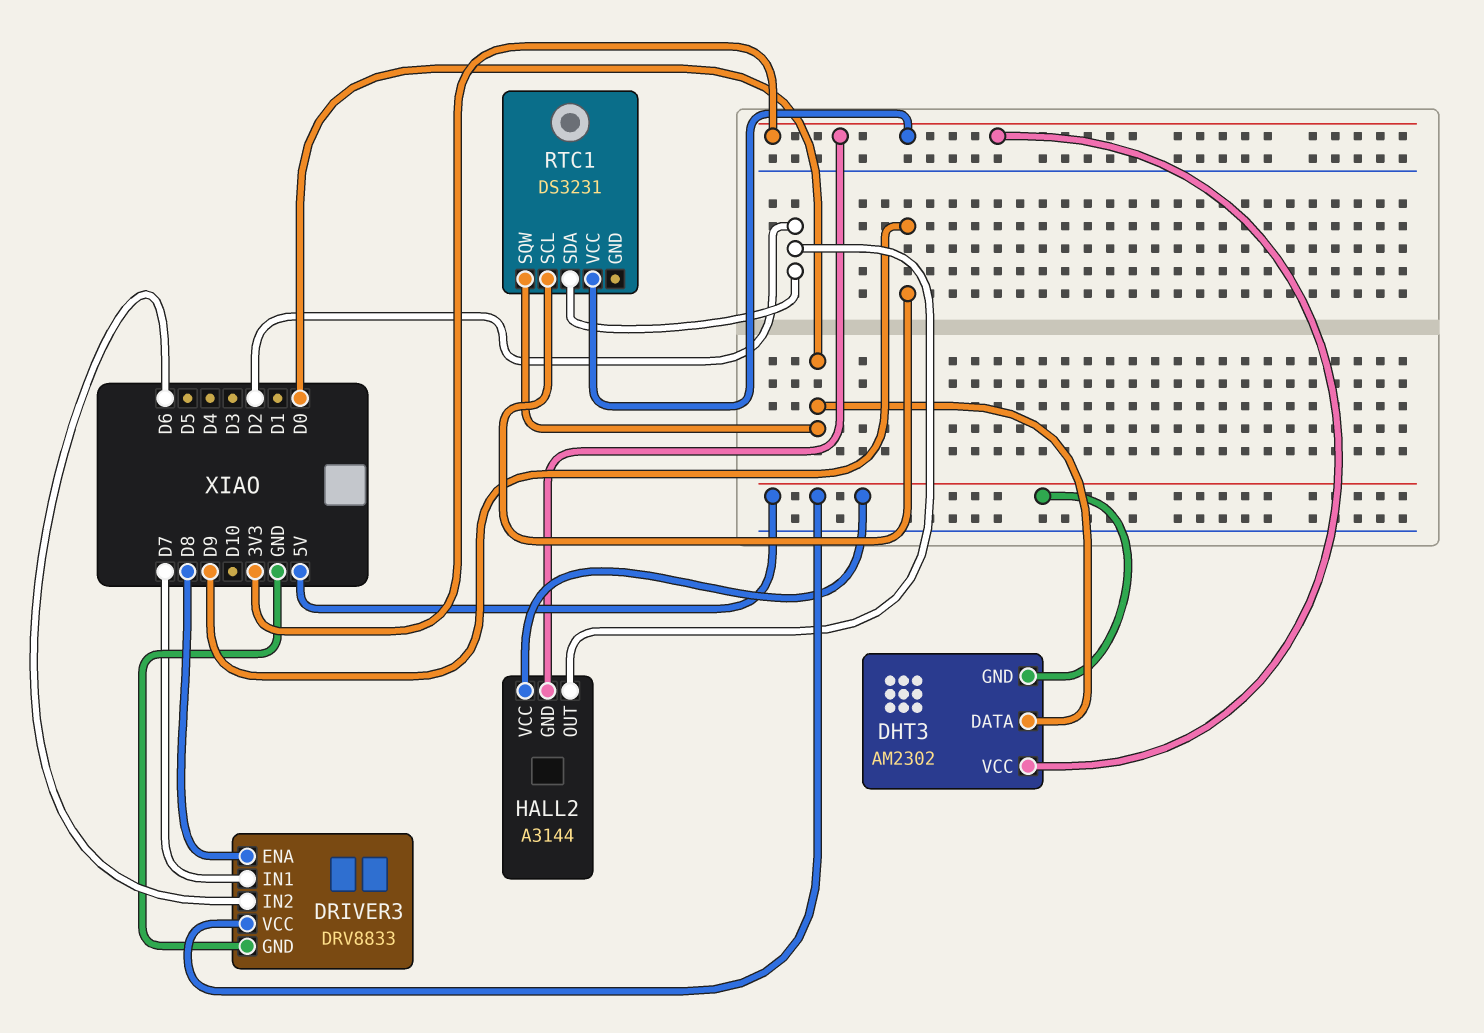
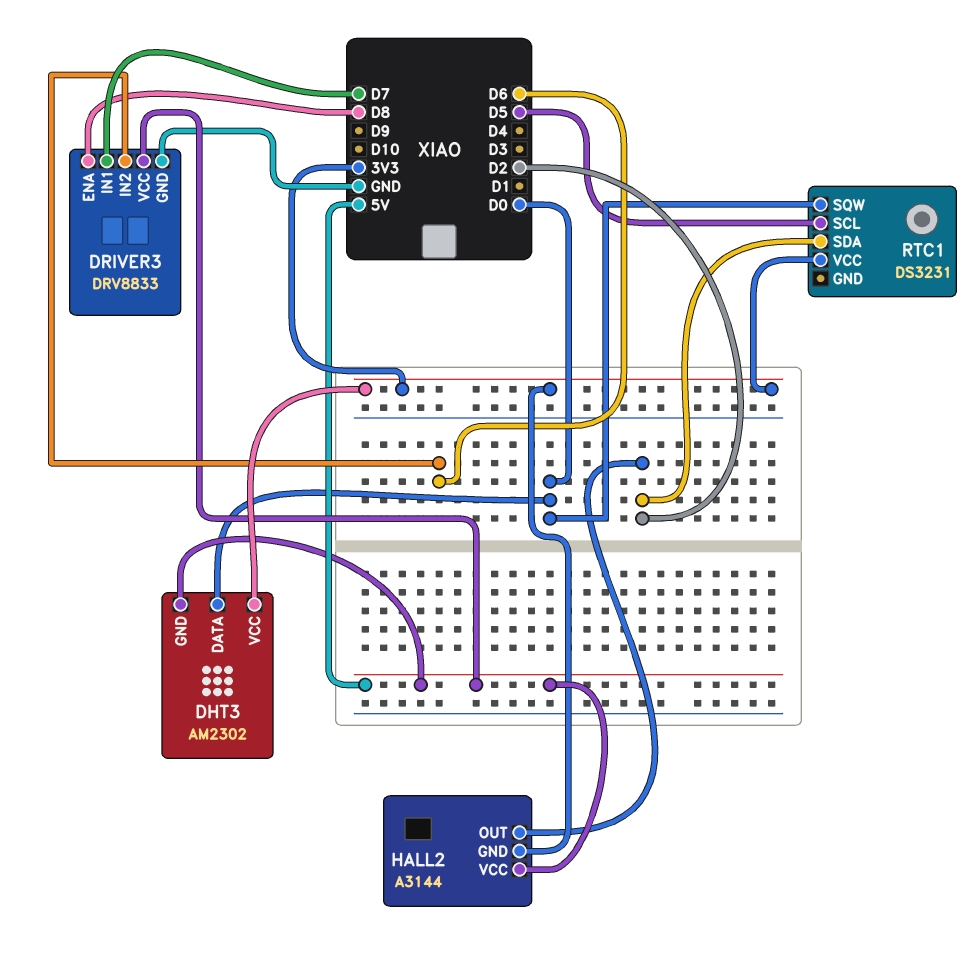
RTC1 pin SCL: D9 -> D5

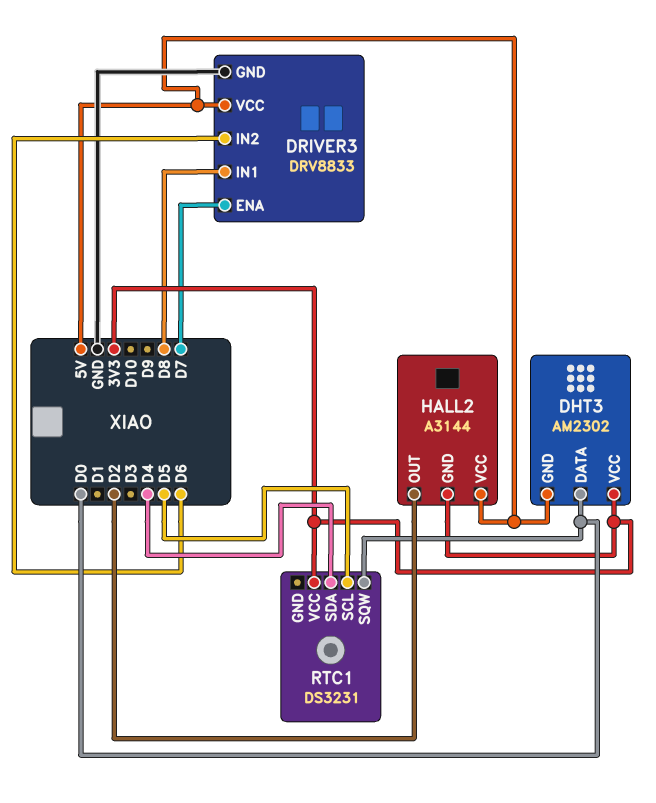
DRIVER3 pin ENA: D8 -> D7
DRIVER3 pin IN1: D7 -> D8
RTC1 pin SDA: D2 -> D4

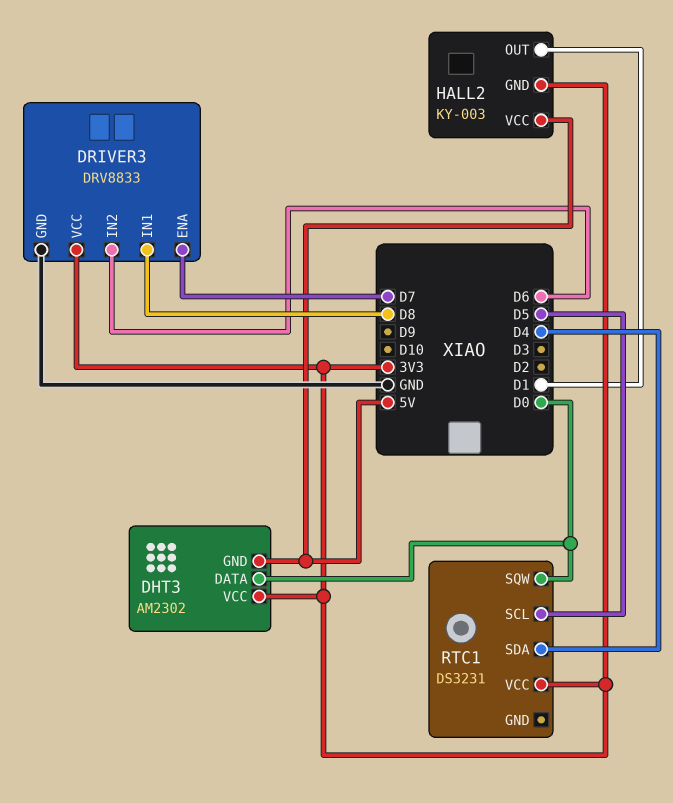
DRIVER3 pin VCC: 5V -> 3V3
HALL2: A3144 -> KY-003
HALL2 pin OUT: D2 -> D1

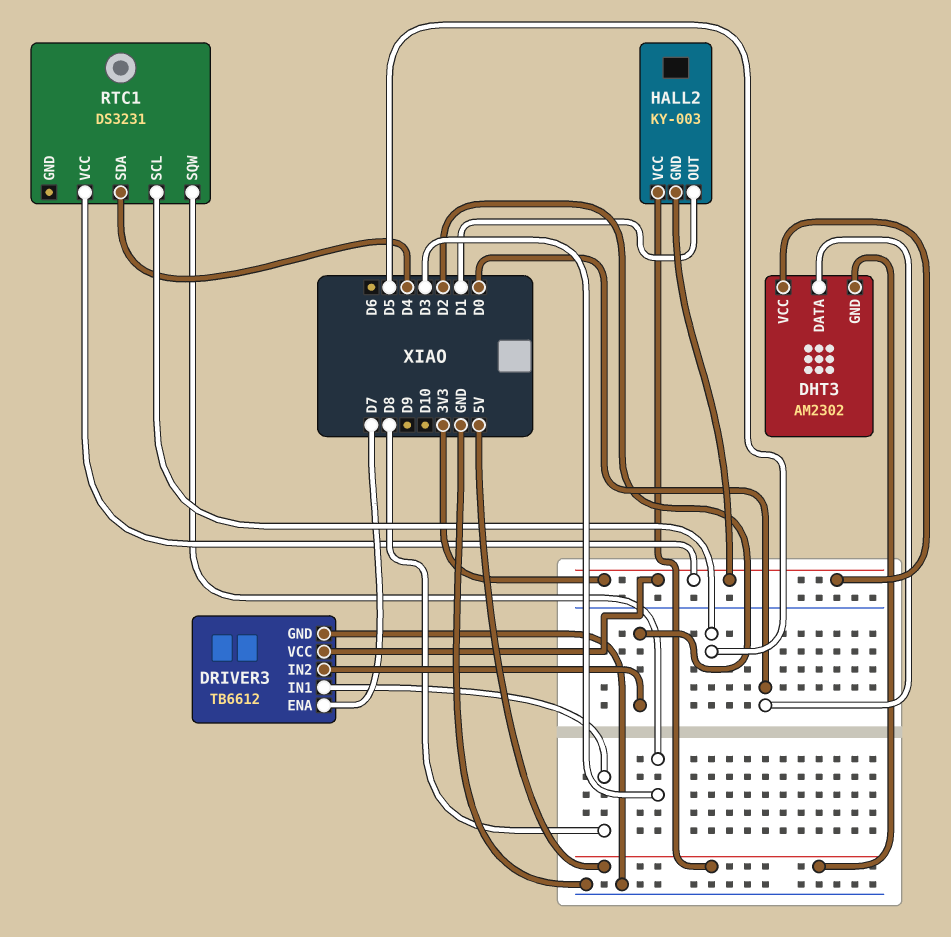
DRIVER3: DRV8833 -> TB6612
DRIVER3 pin IN2: D6 -> D2
RTC1 pin SQW: D0 -> D3

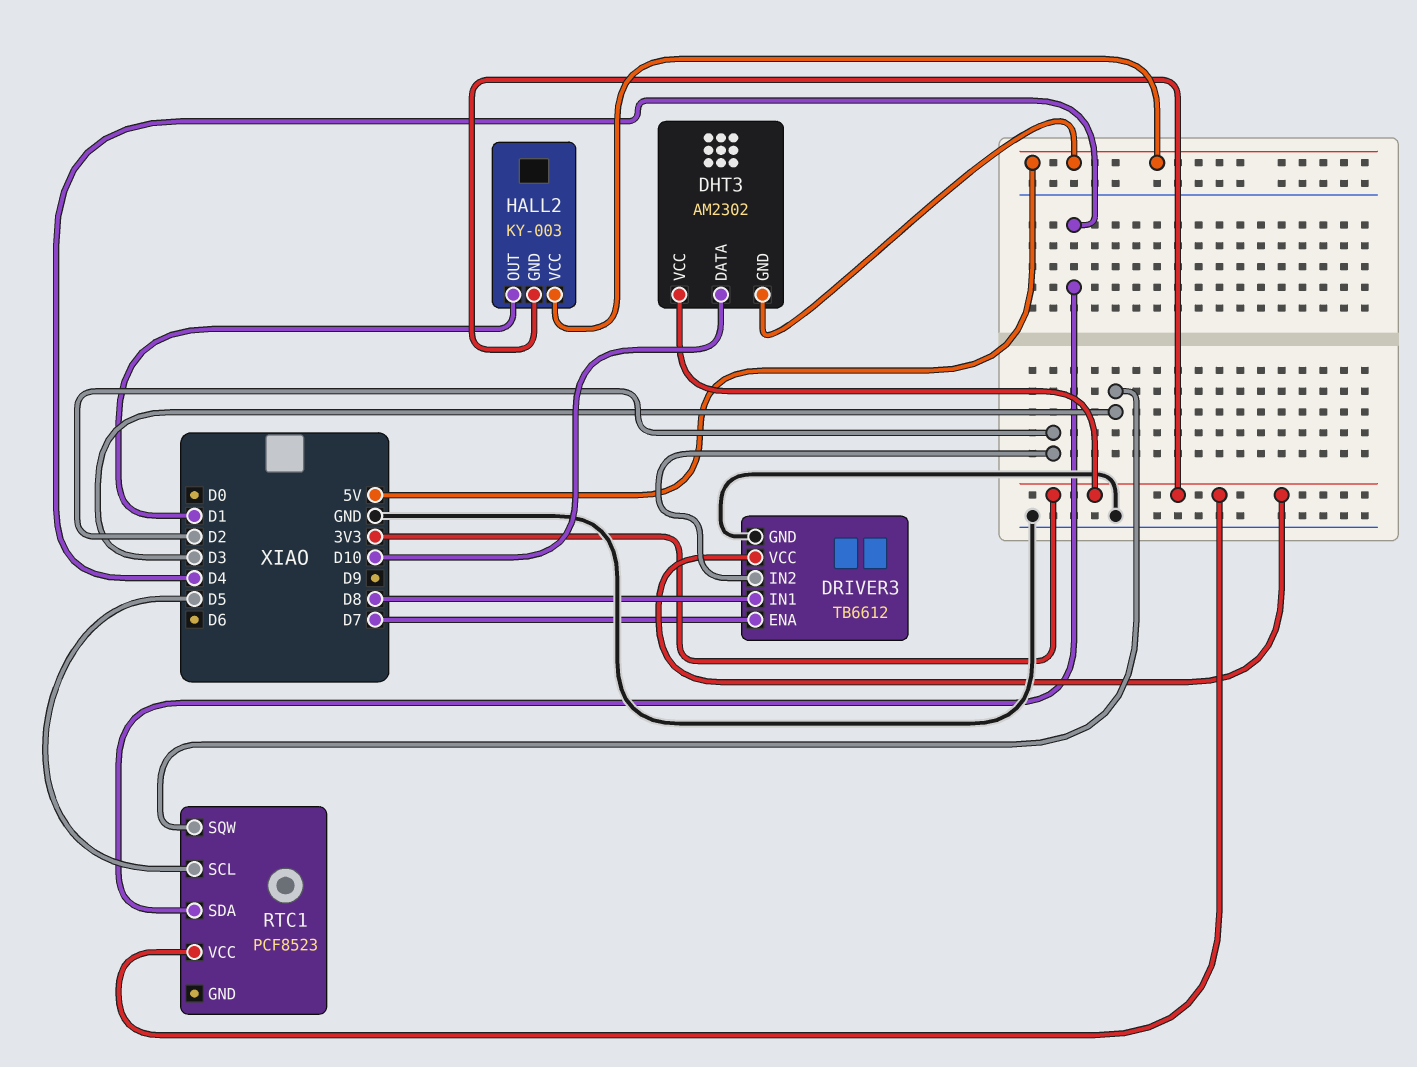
DHT3 pin DATA: D0 -> D10
RTC1: DS3231 -> PCF8523

